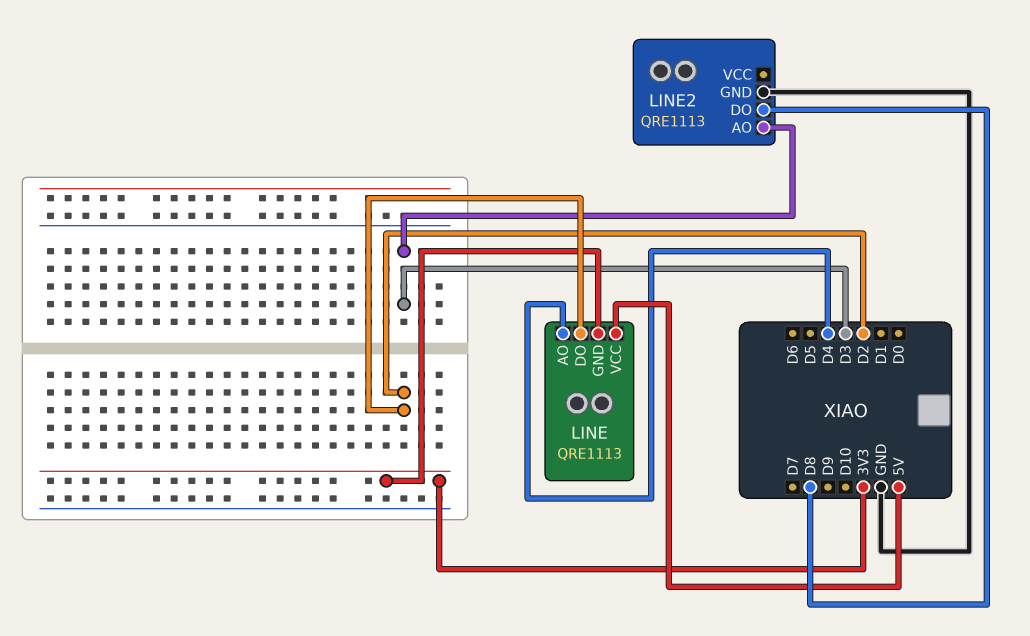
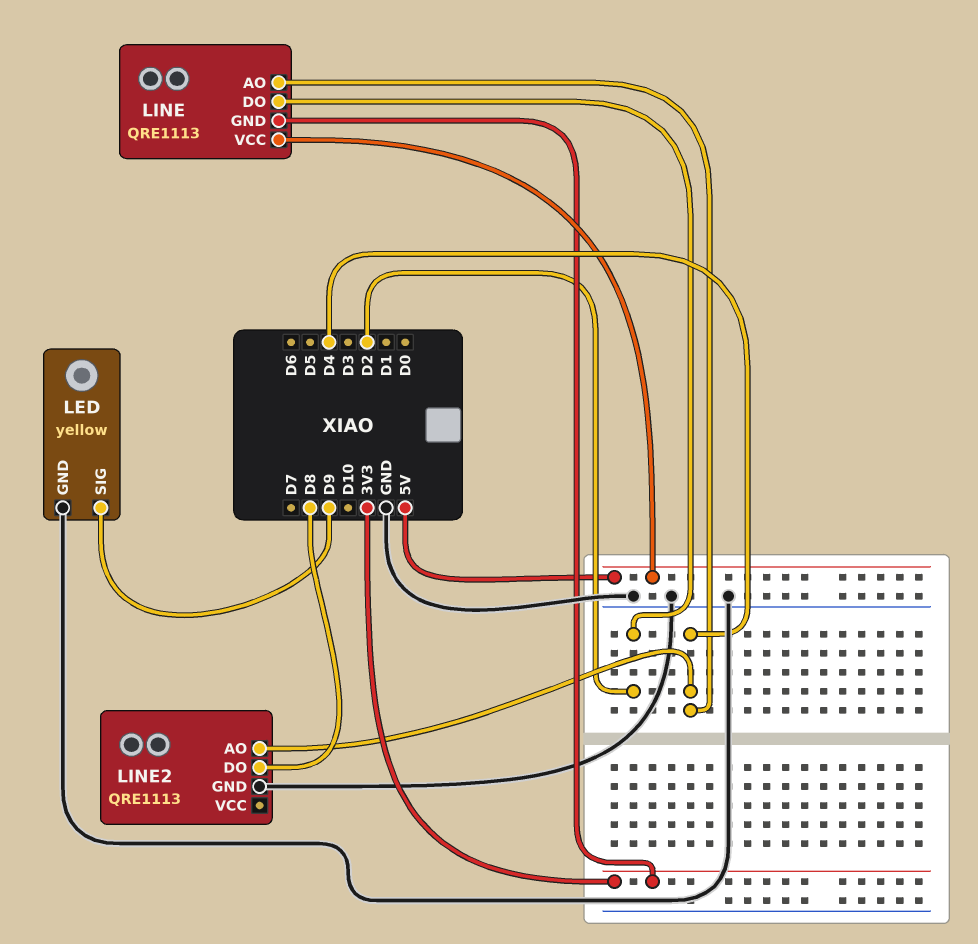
LED: none -> yellow
LED pin GND: none -> GND
LED pin SIG: none -> D9
LINE2 pin AO: D3 -> D4

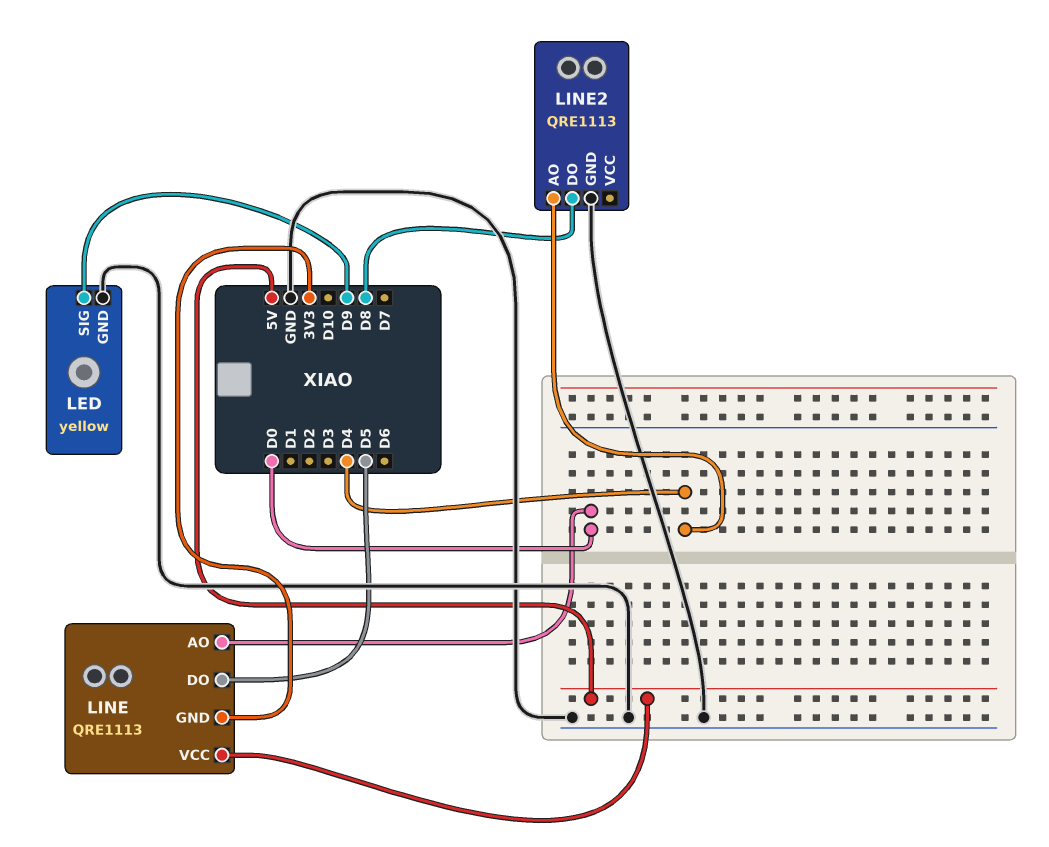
LINE pin AO: D4 -> D0
LINE pin DO: D2 -> D5

